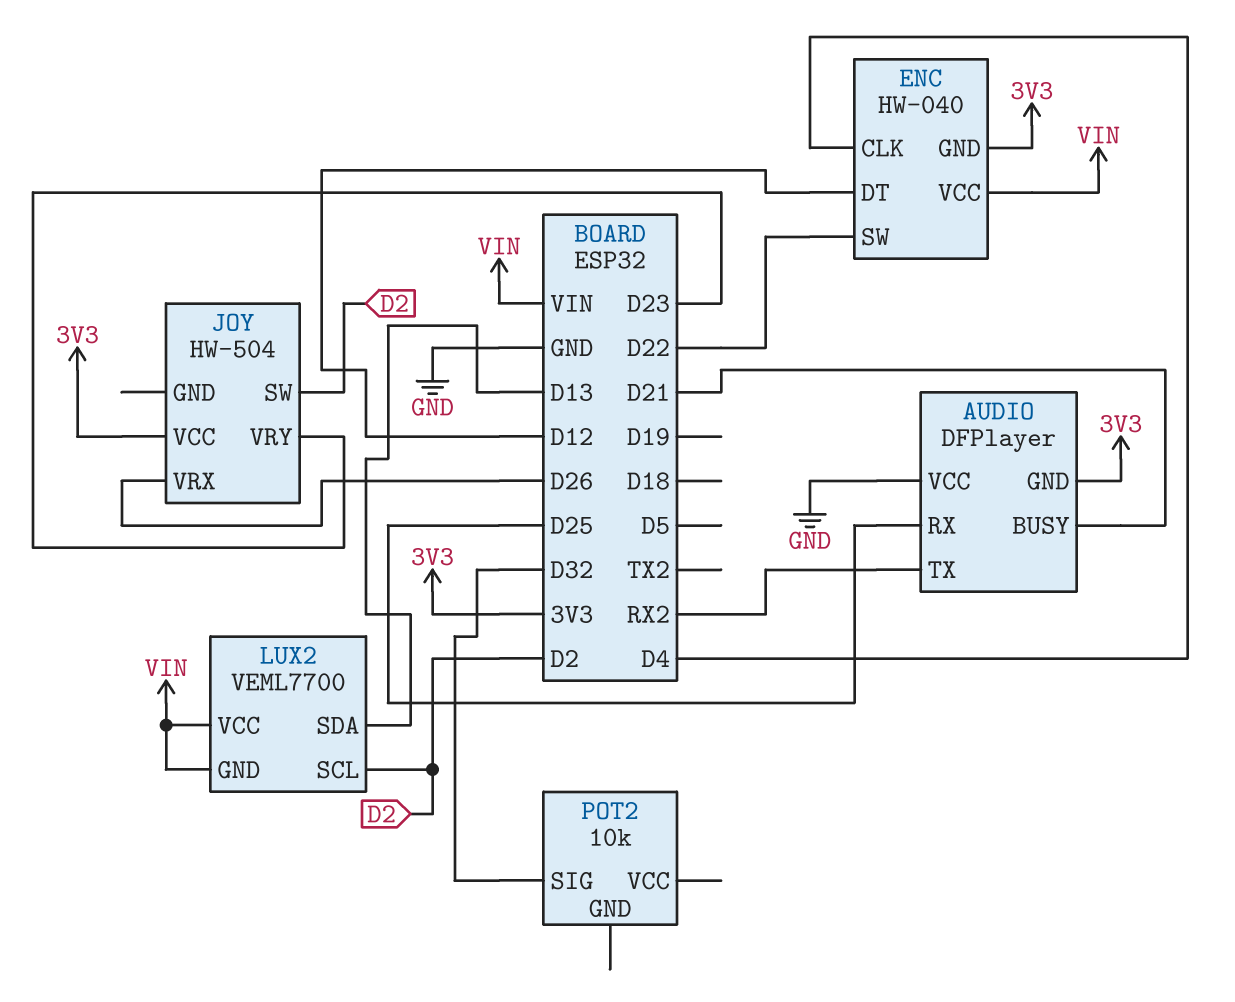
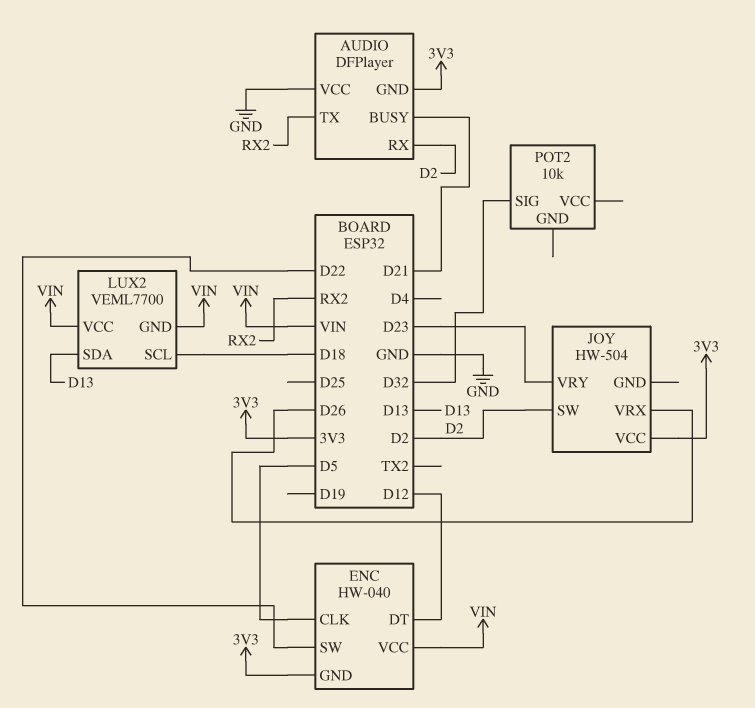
AUDIO pin RX: D25 -> D2
ENC pin CLK: D4 -> D5
LUX2 pin SCL: D2 -> D18

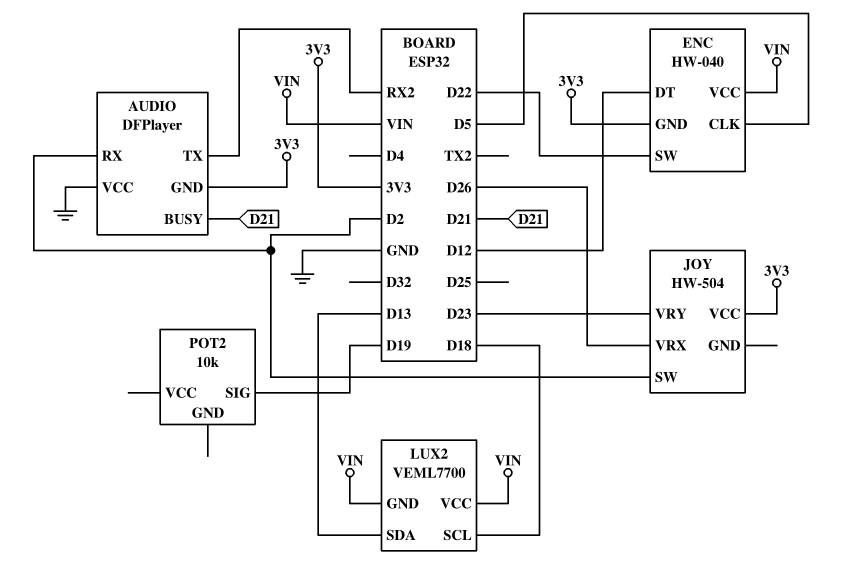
POT2 pin SIG: D32 -> D19

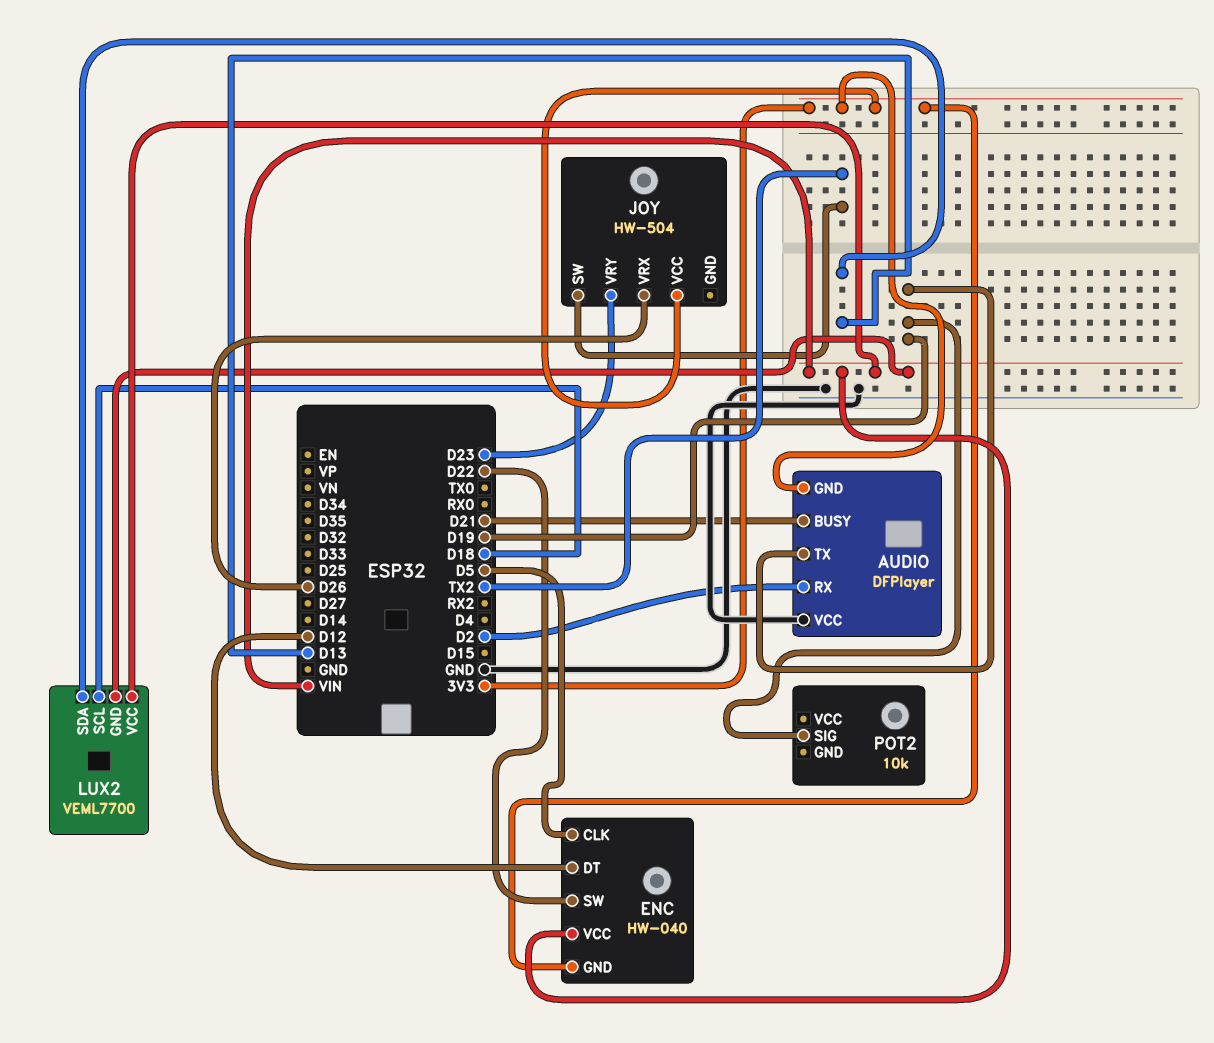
AUDIO pin TX: RX2 -> D19
JOY pin SW: D2 -> TX2

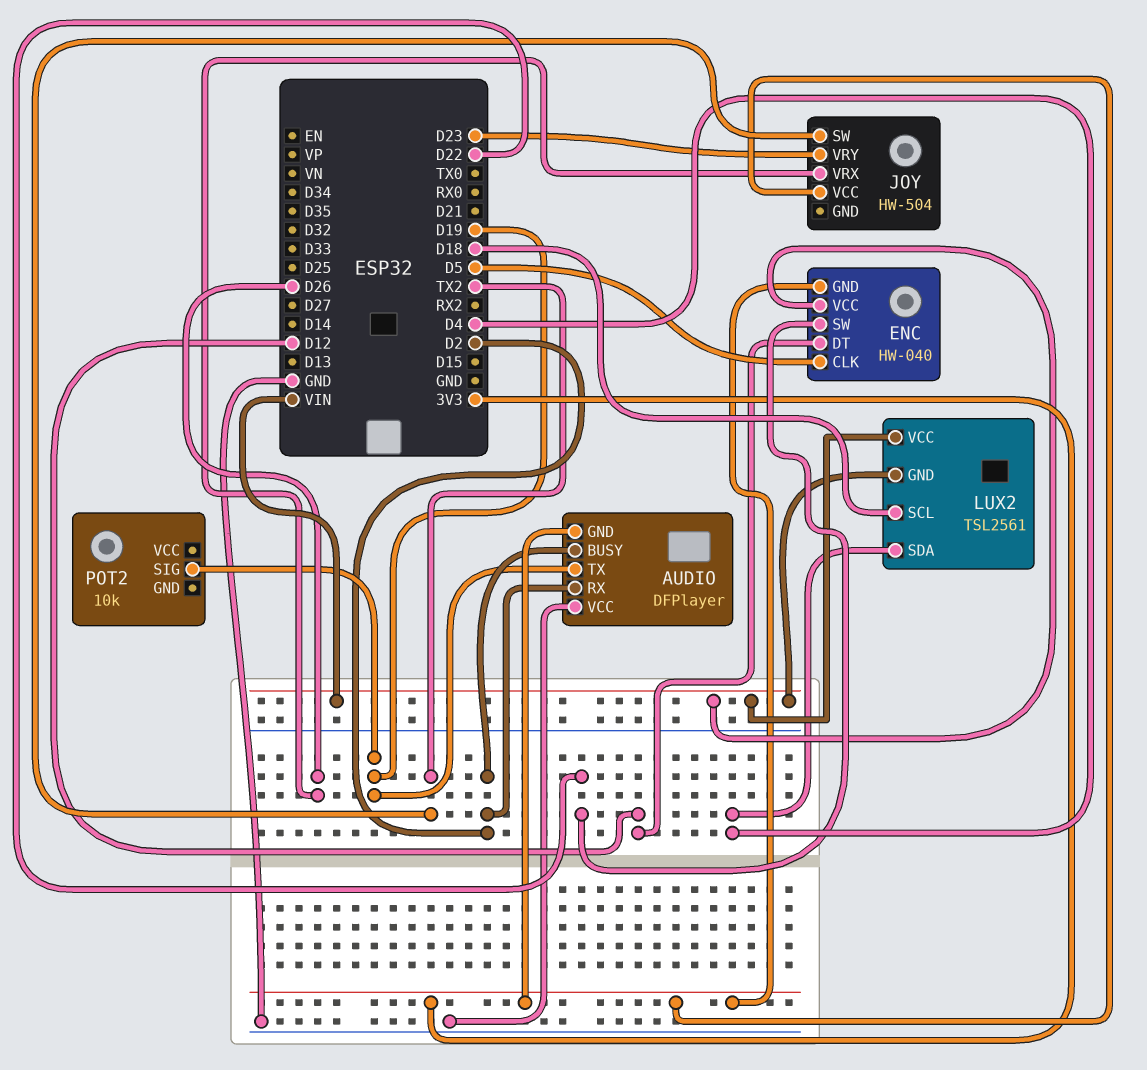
AUDIO pin BUSY: D21 -> D2
LUX2: VEML7700 -> TSL2561
LUX2 pin SDA: D13 -> D4

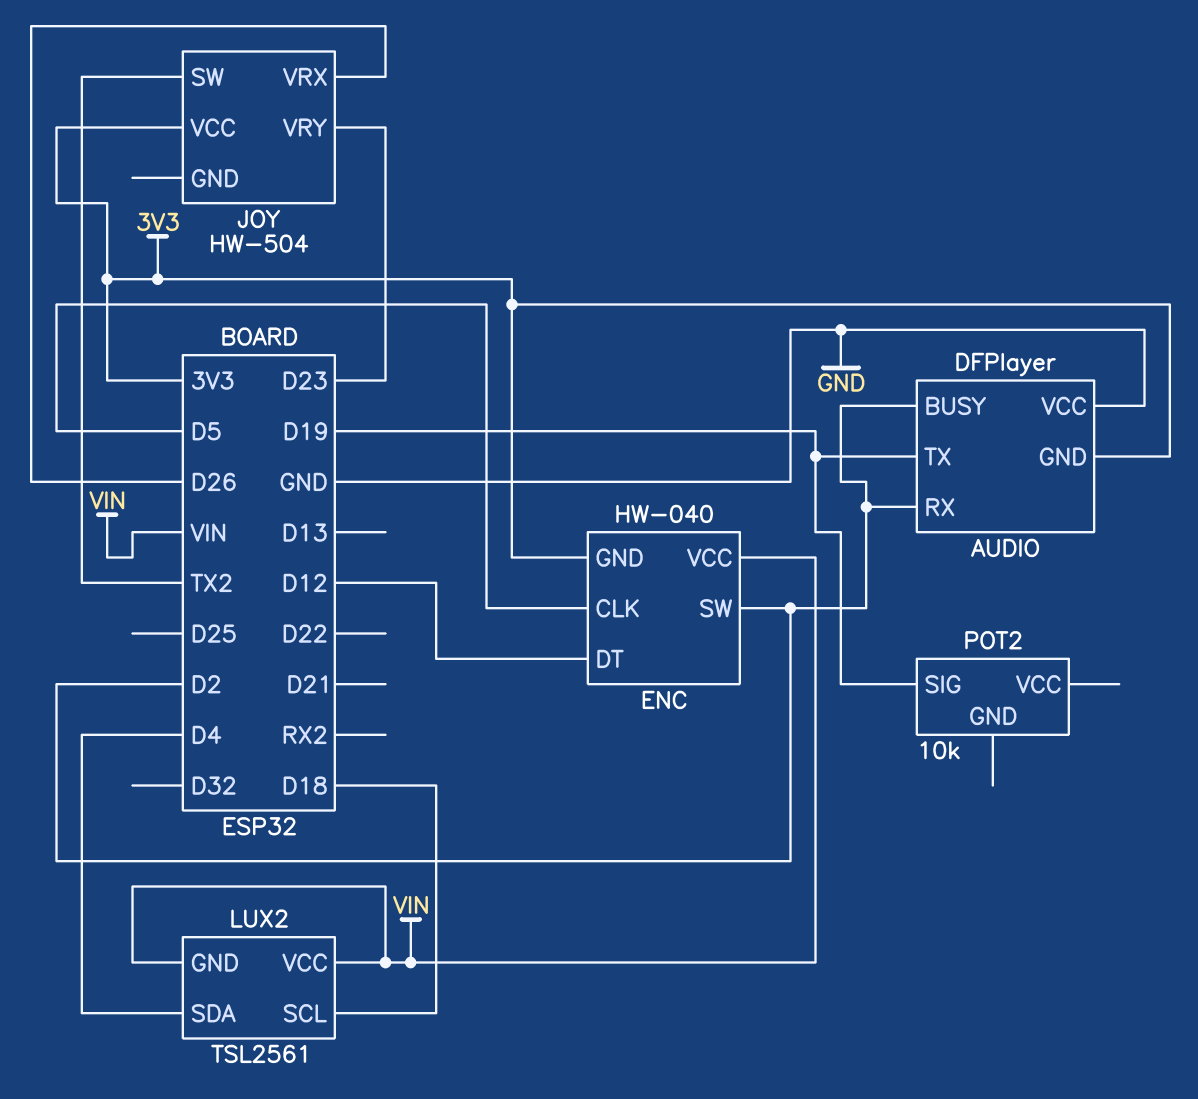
ENC pin SW: D22 -> D2

